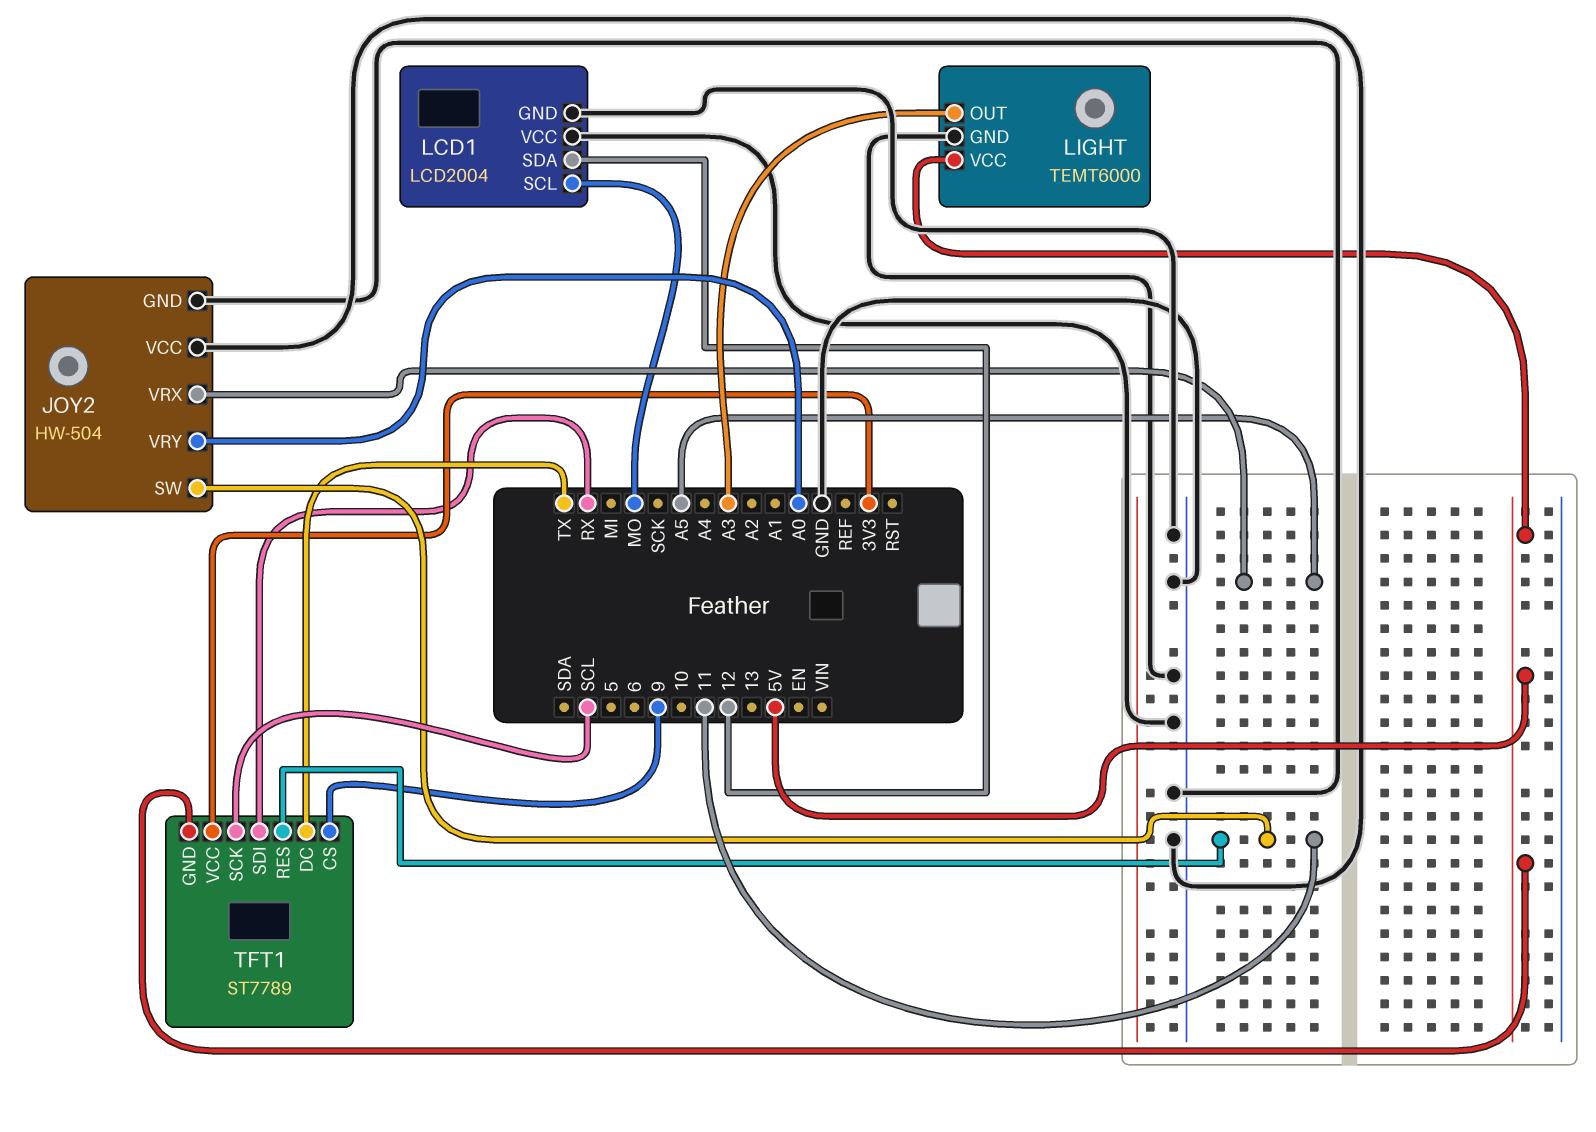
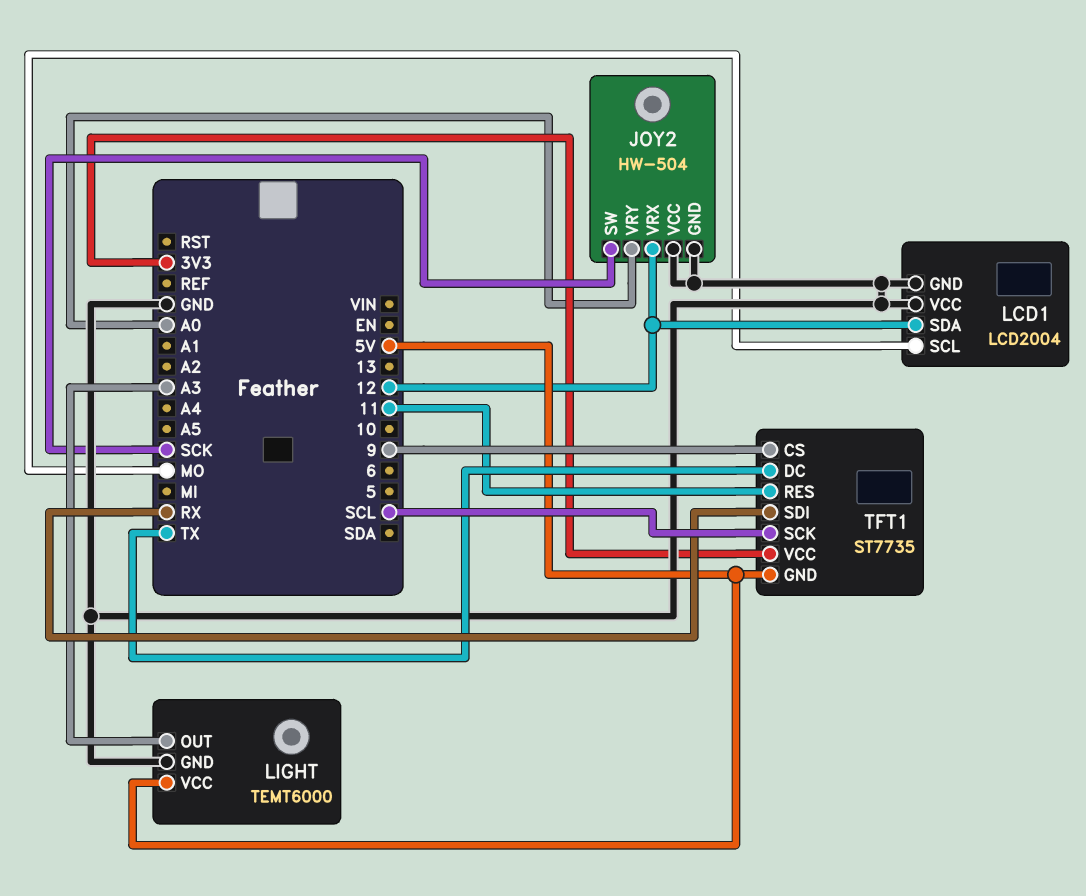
JOY2 pin SW: 11 -> SCK
JOY2 pin VRX: A5 -> 12
TFT1: ST7789 -> ST7735

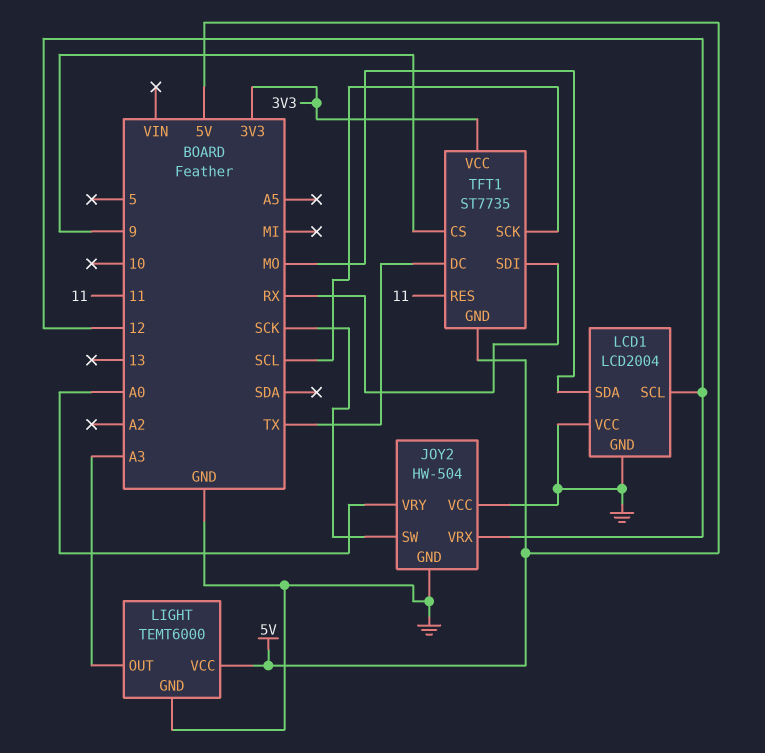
LCD1 pin SCL: MO -> 12
LCD1 pin SDA: 12 -> MO

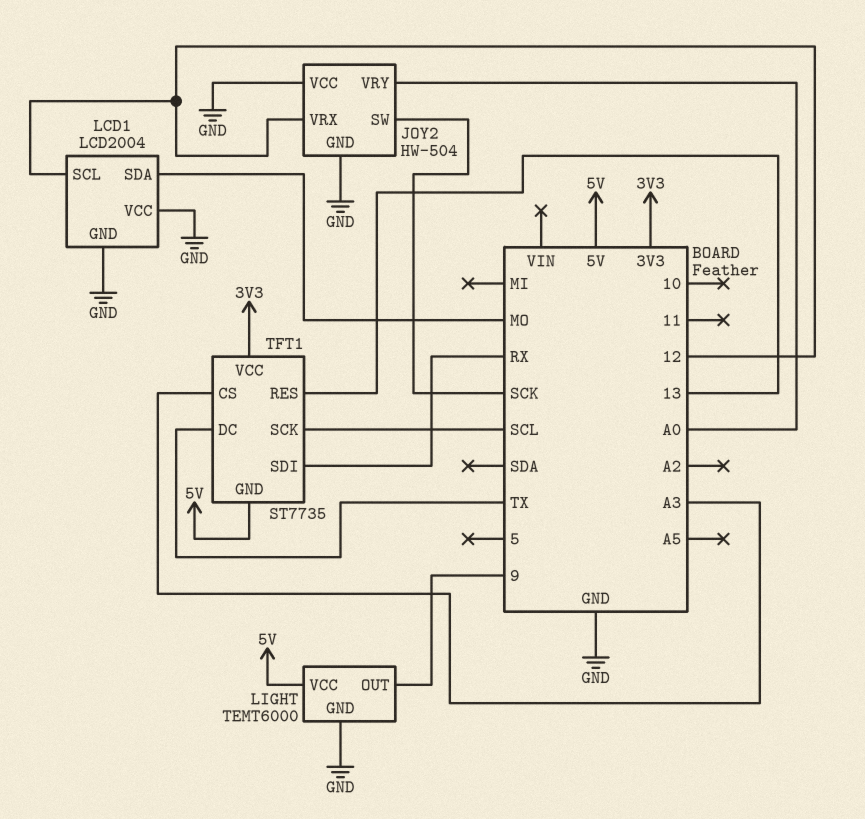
LIGHT pin OUT: A3 -> 9
TFT1 pin CS: 9 -> A3
TFT1 pin RES: 11 -> 13

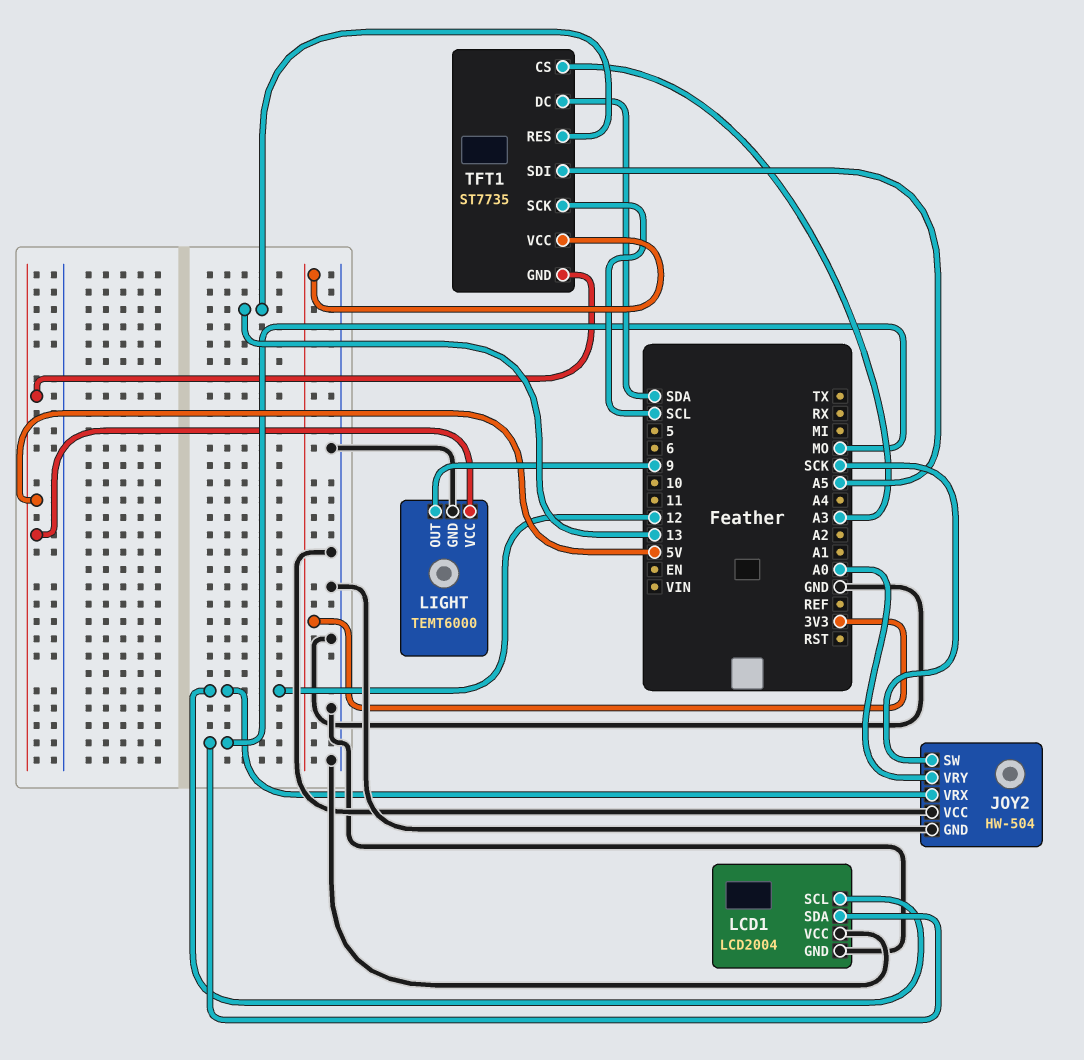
TFT1 pin DC: TX -> SDA
TFT1 pin SDI: RX -> A5

